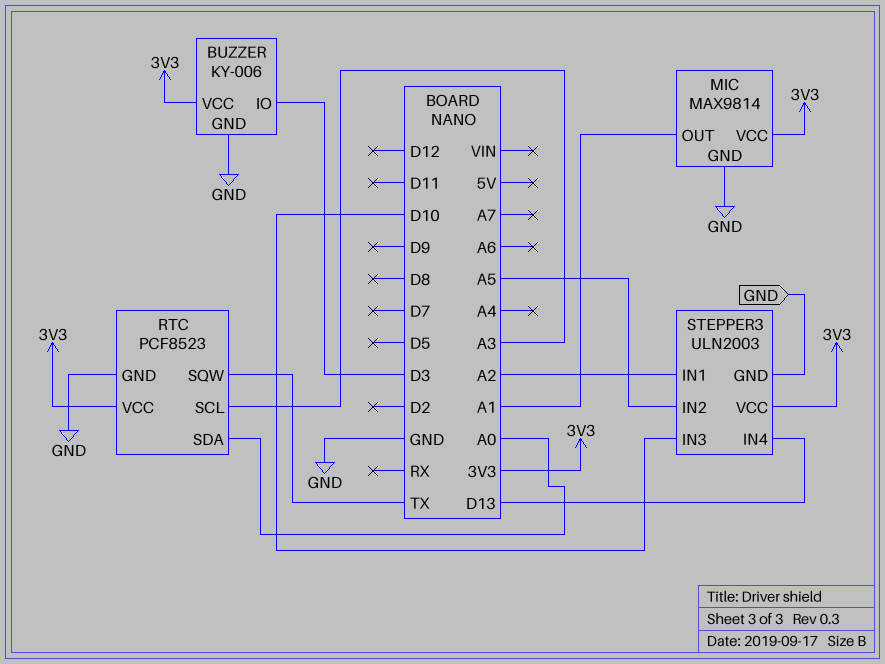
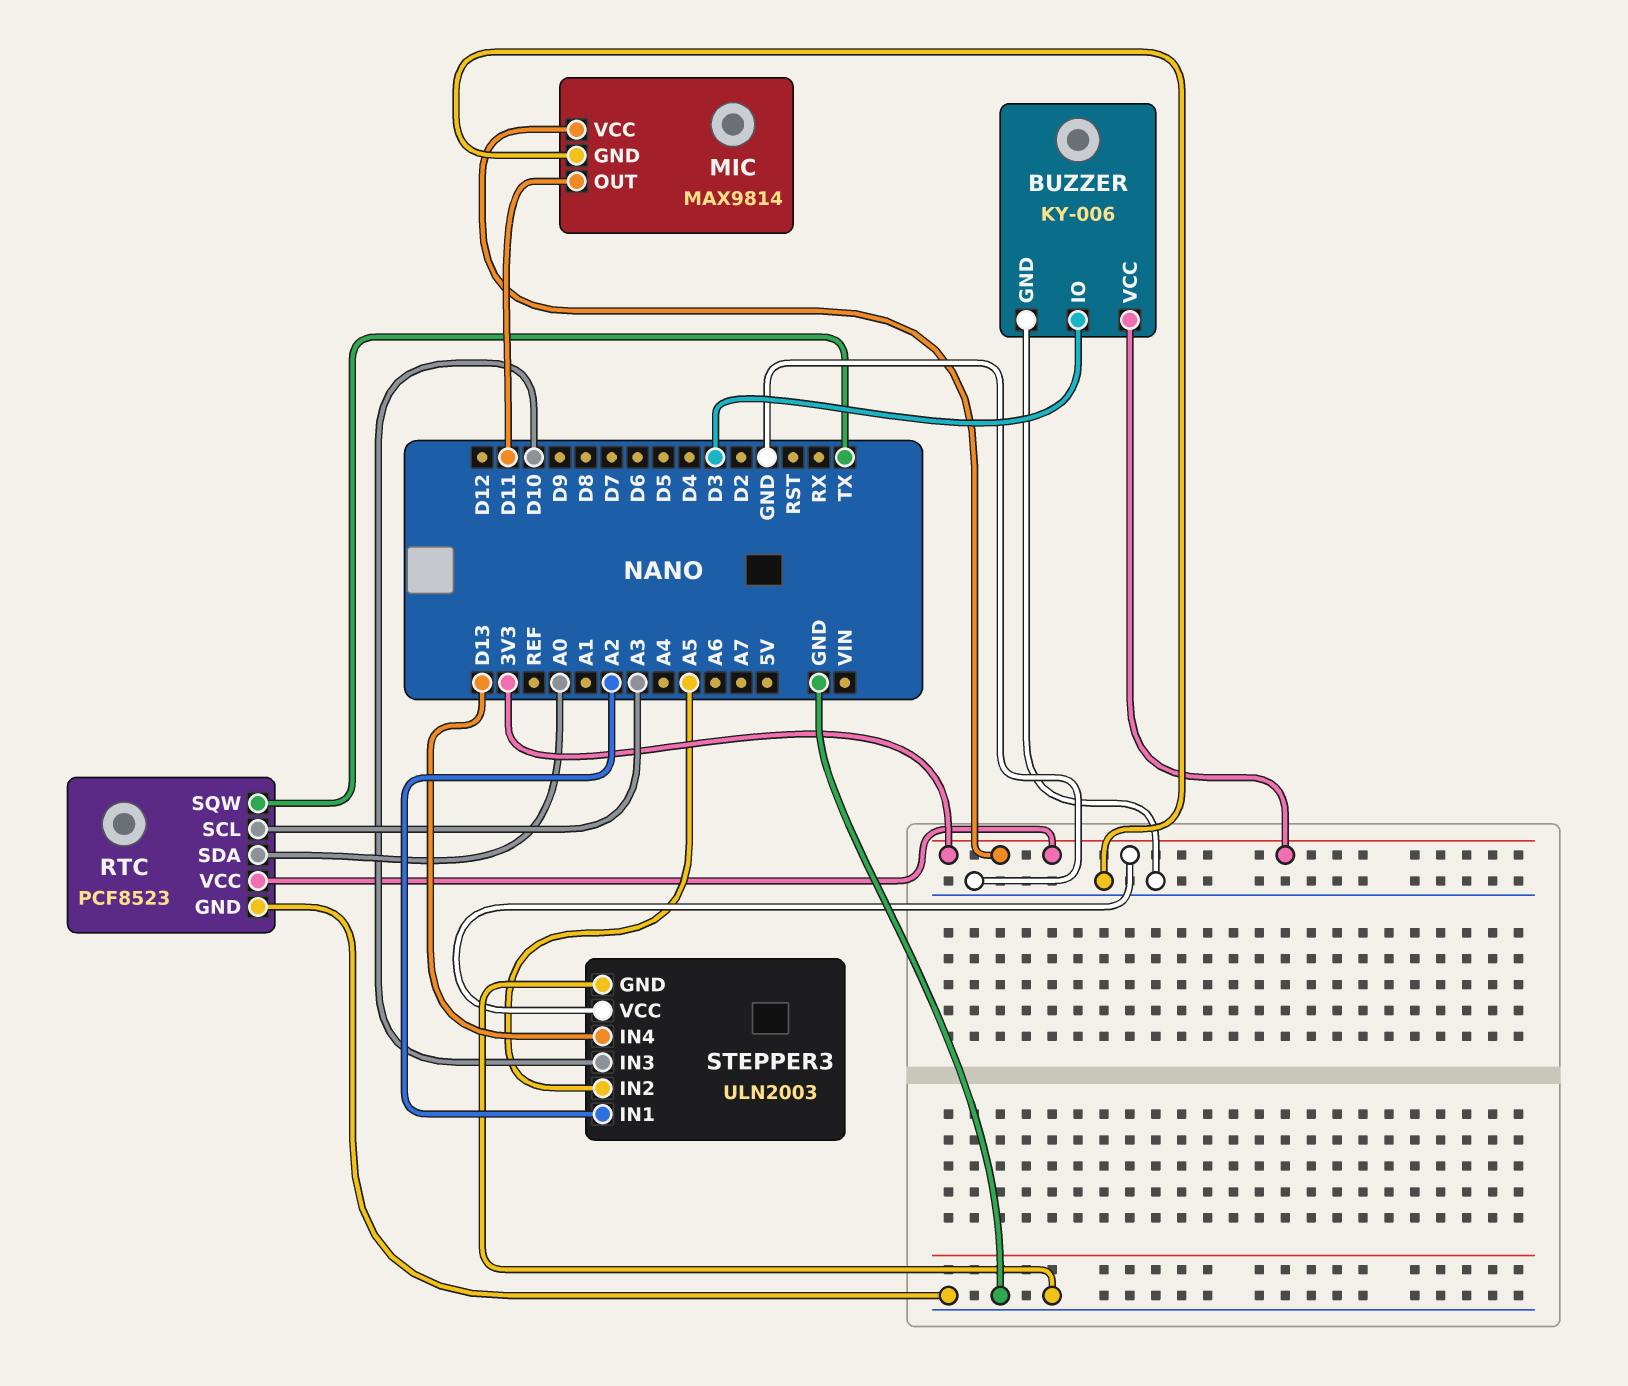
MIC pin OUT: A1 -> D11

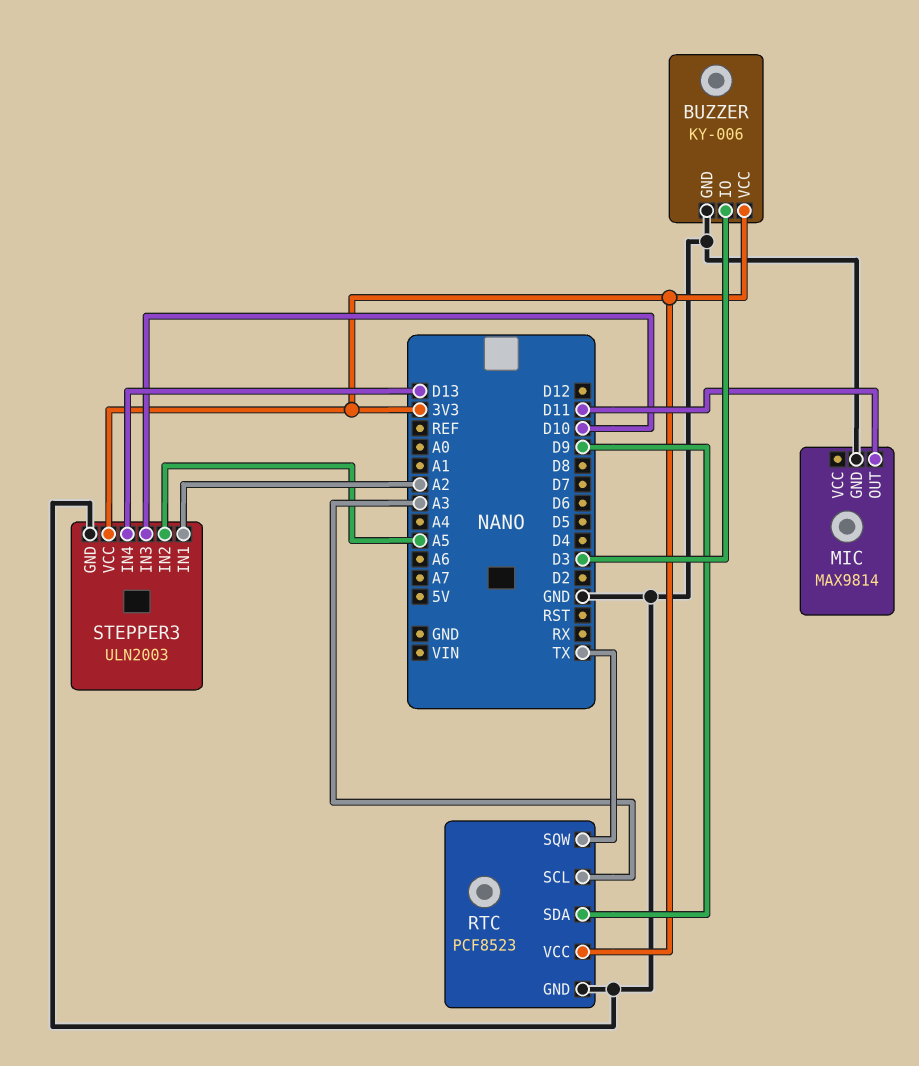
MIC pin VCC: 3V3 -> none
RTC pin SDA: A0 -> D9

